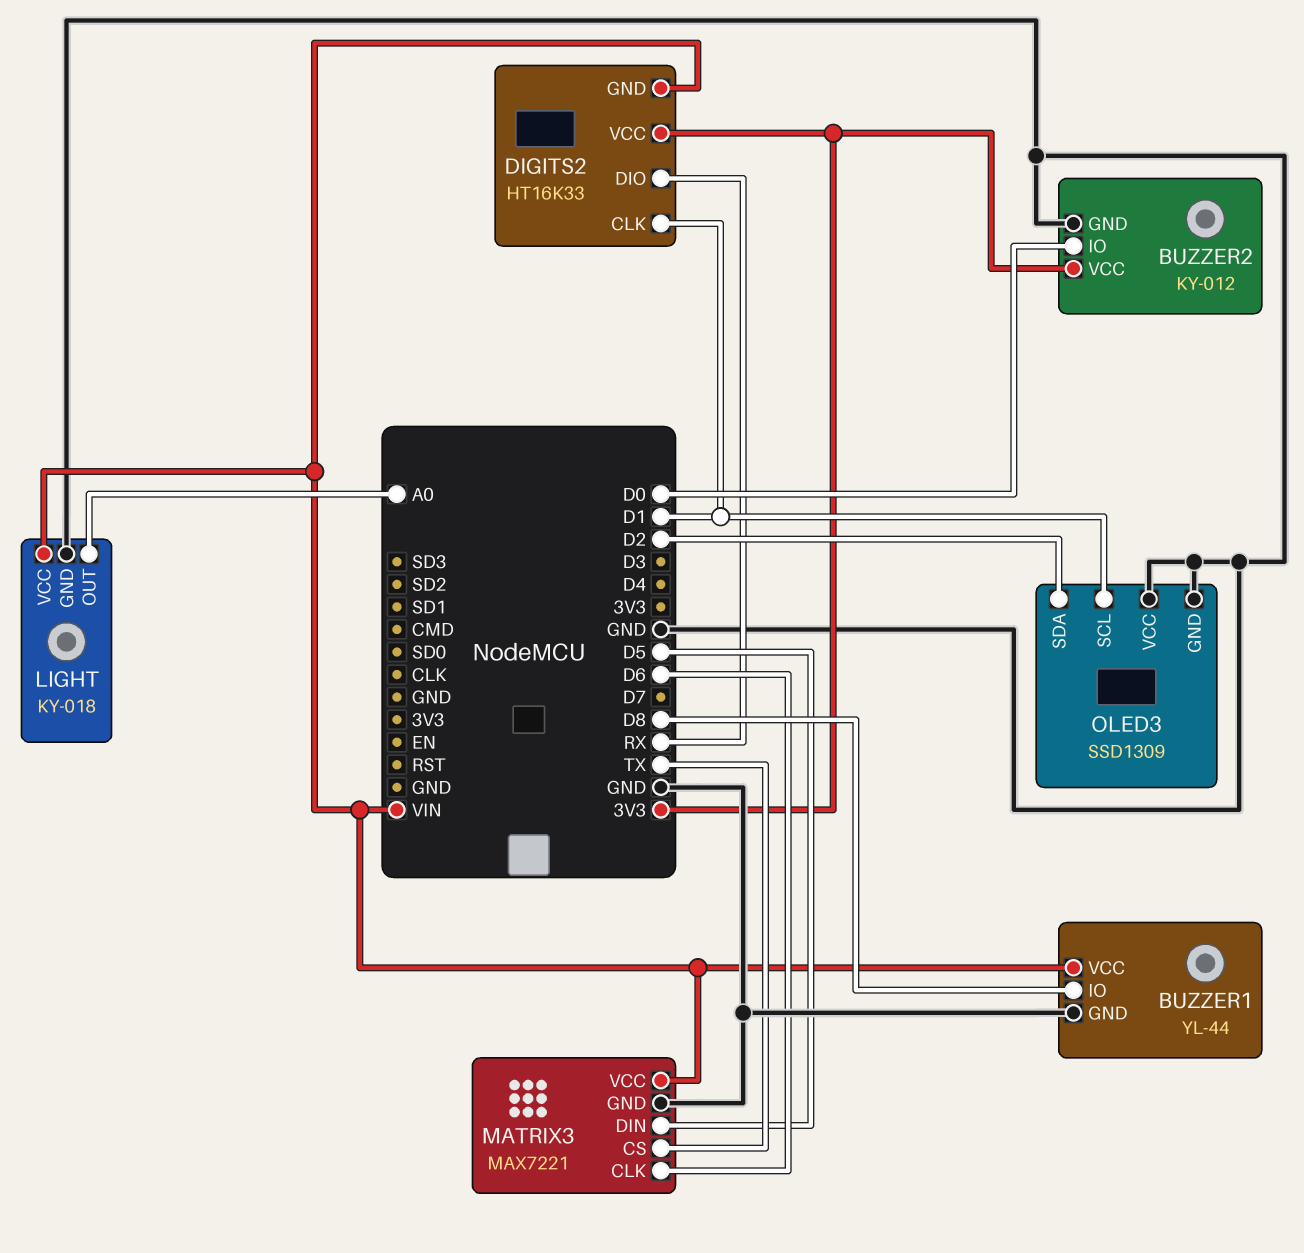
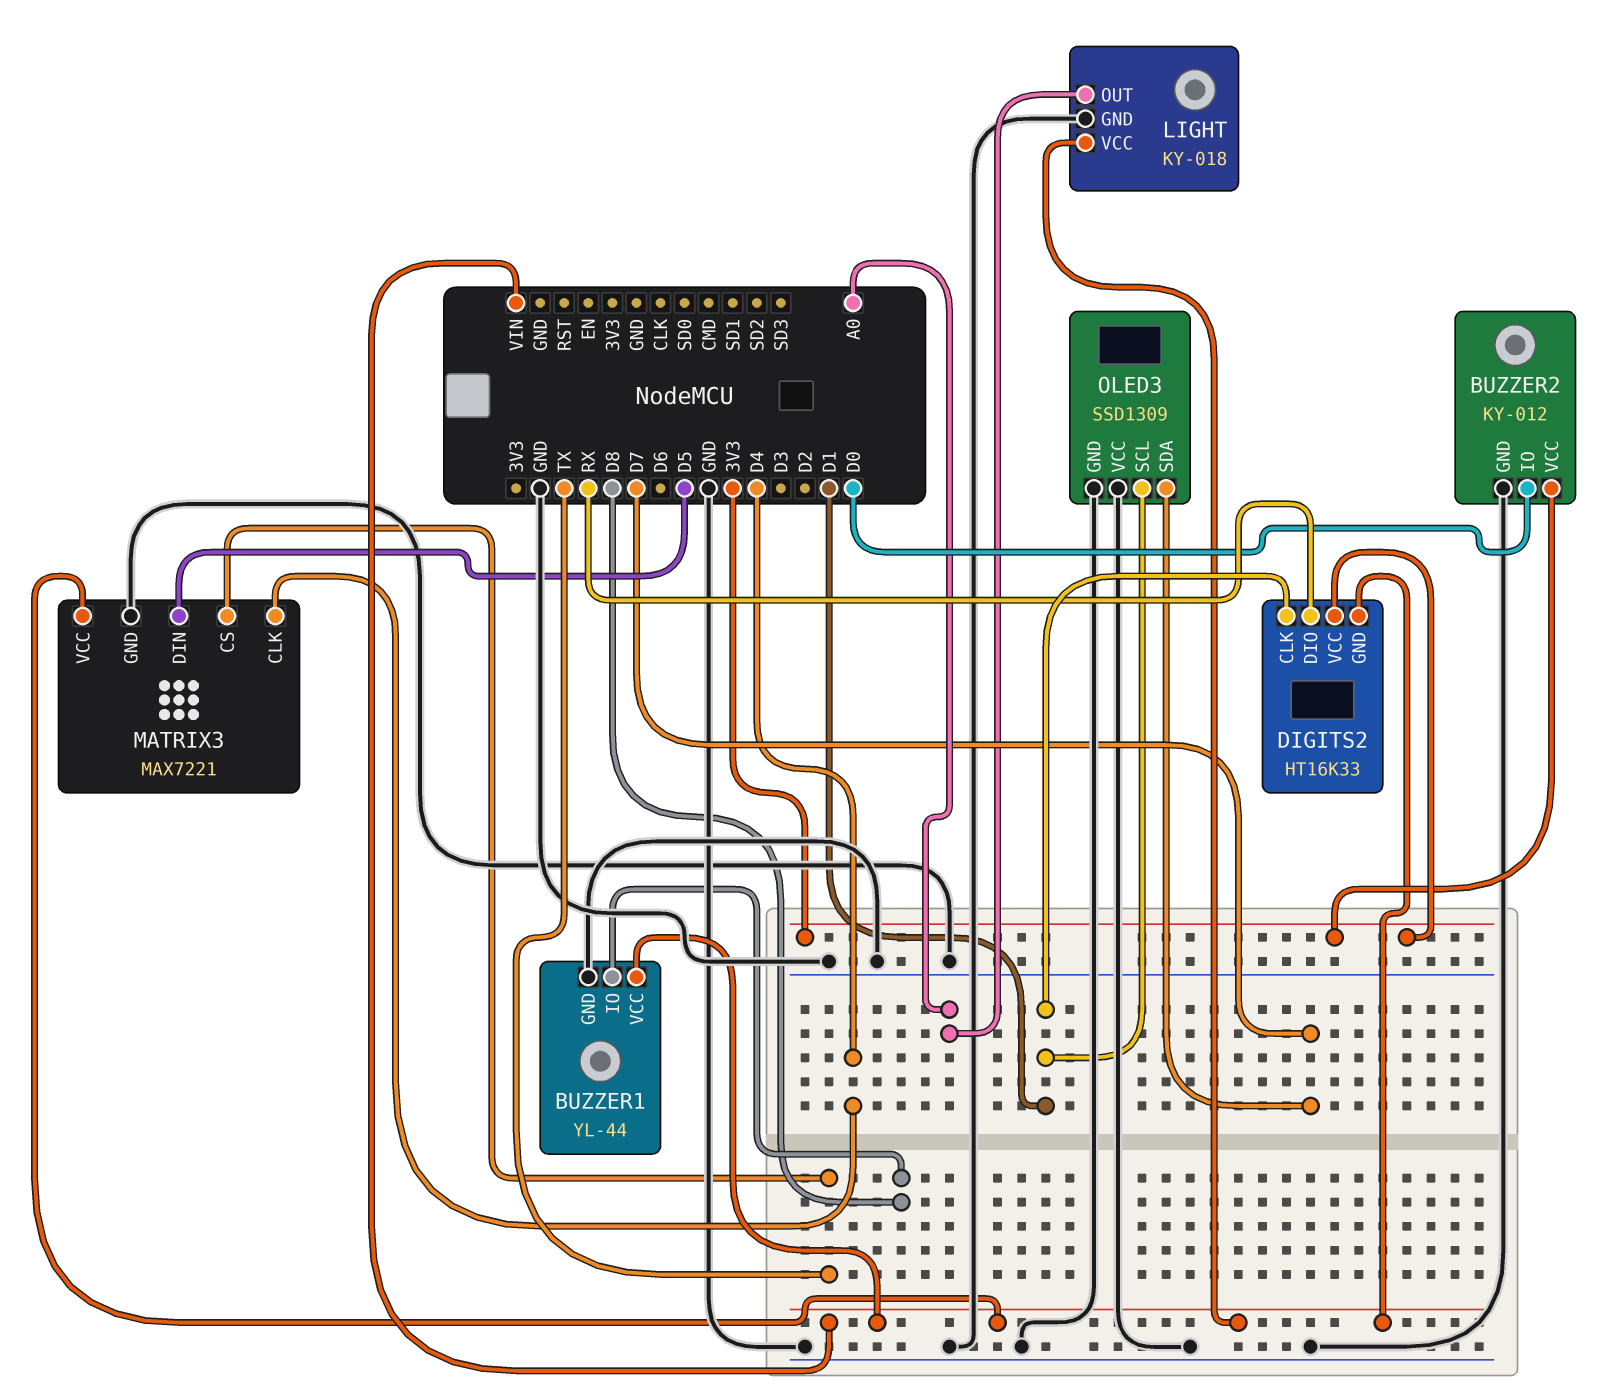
MATRIX3 pin CLK: D6 -> D4
OLED3 pin SDA: D2 -> D7

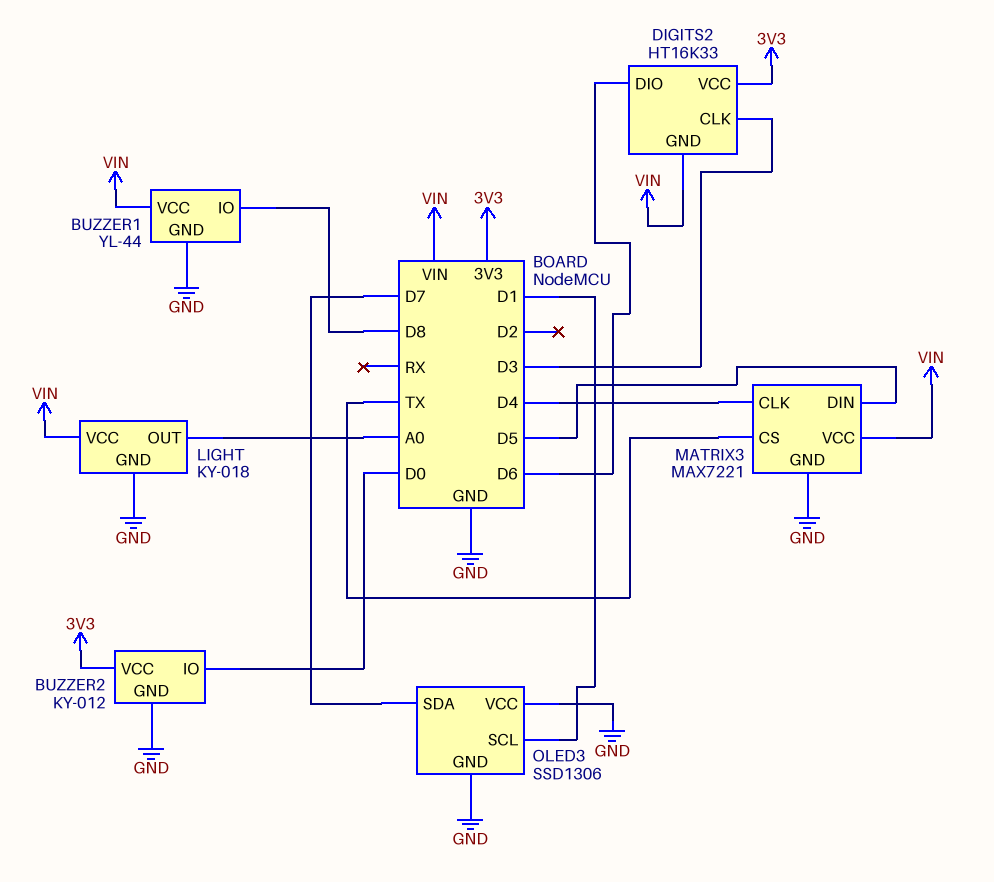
DIGITS2 pin CLK: D1 -> D3
DIGITS2 pin DIO: RX -> D6
OLED3: SSD1309 -> SSD1306

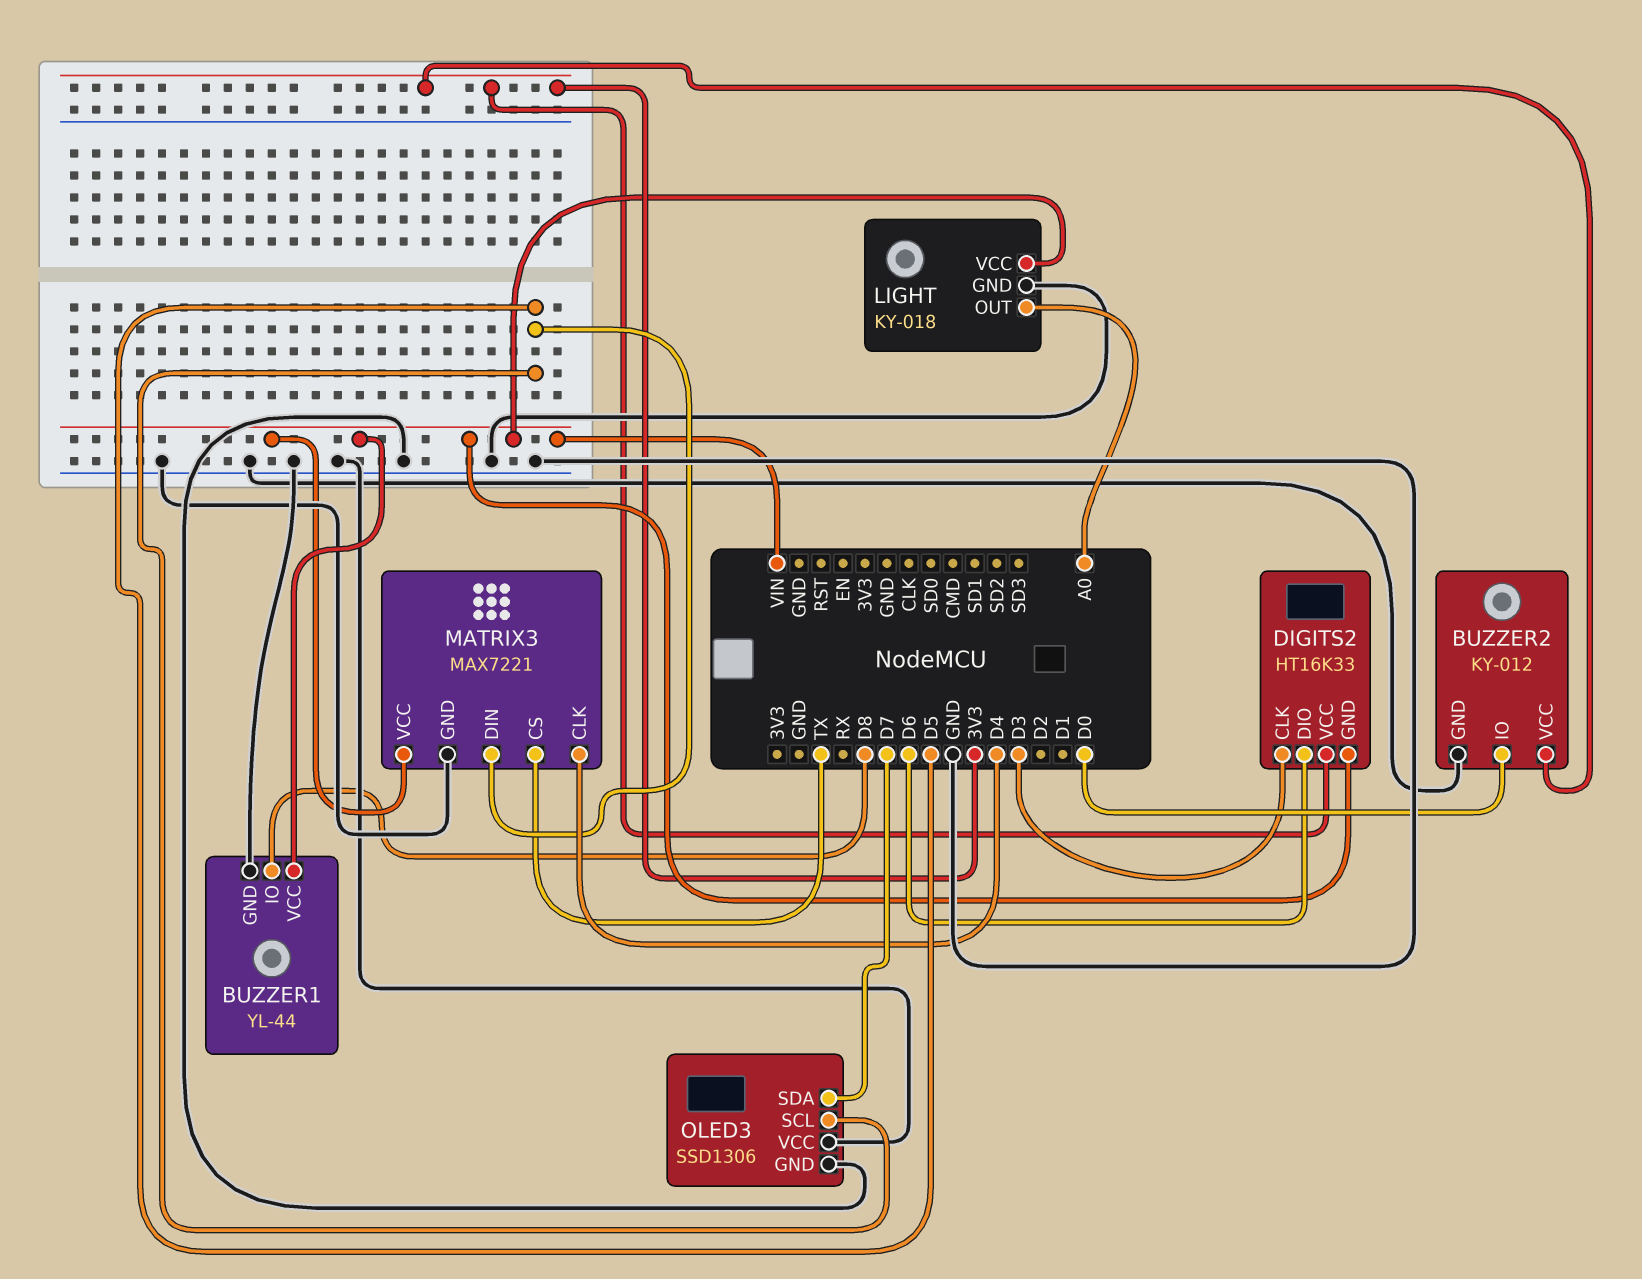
OLED3 pin SCL: D1 -> D5

